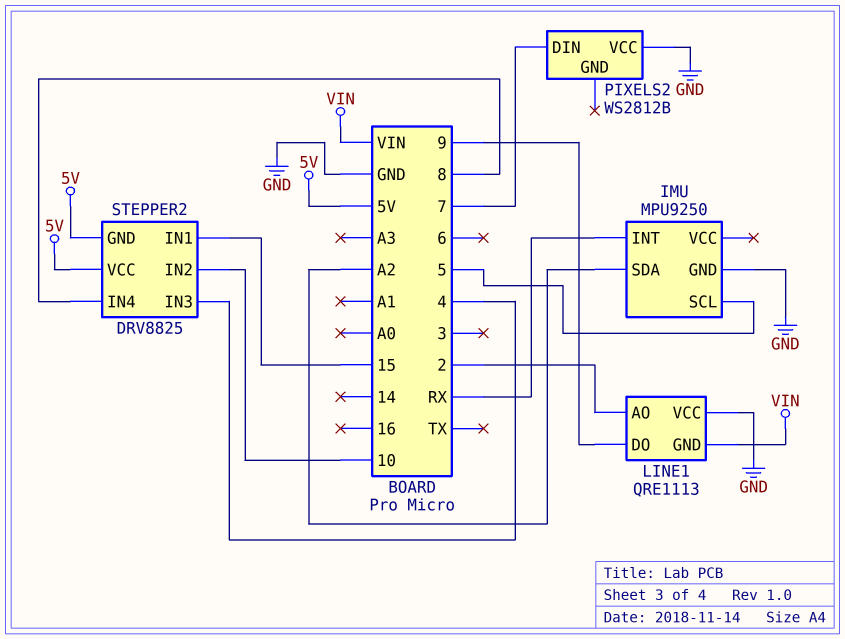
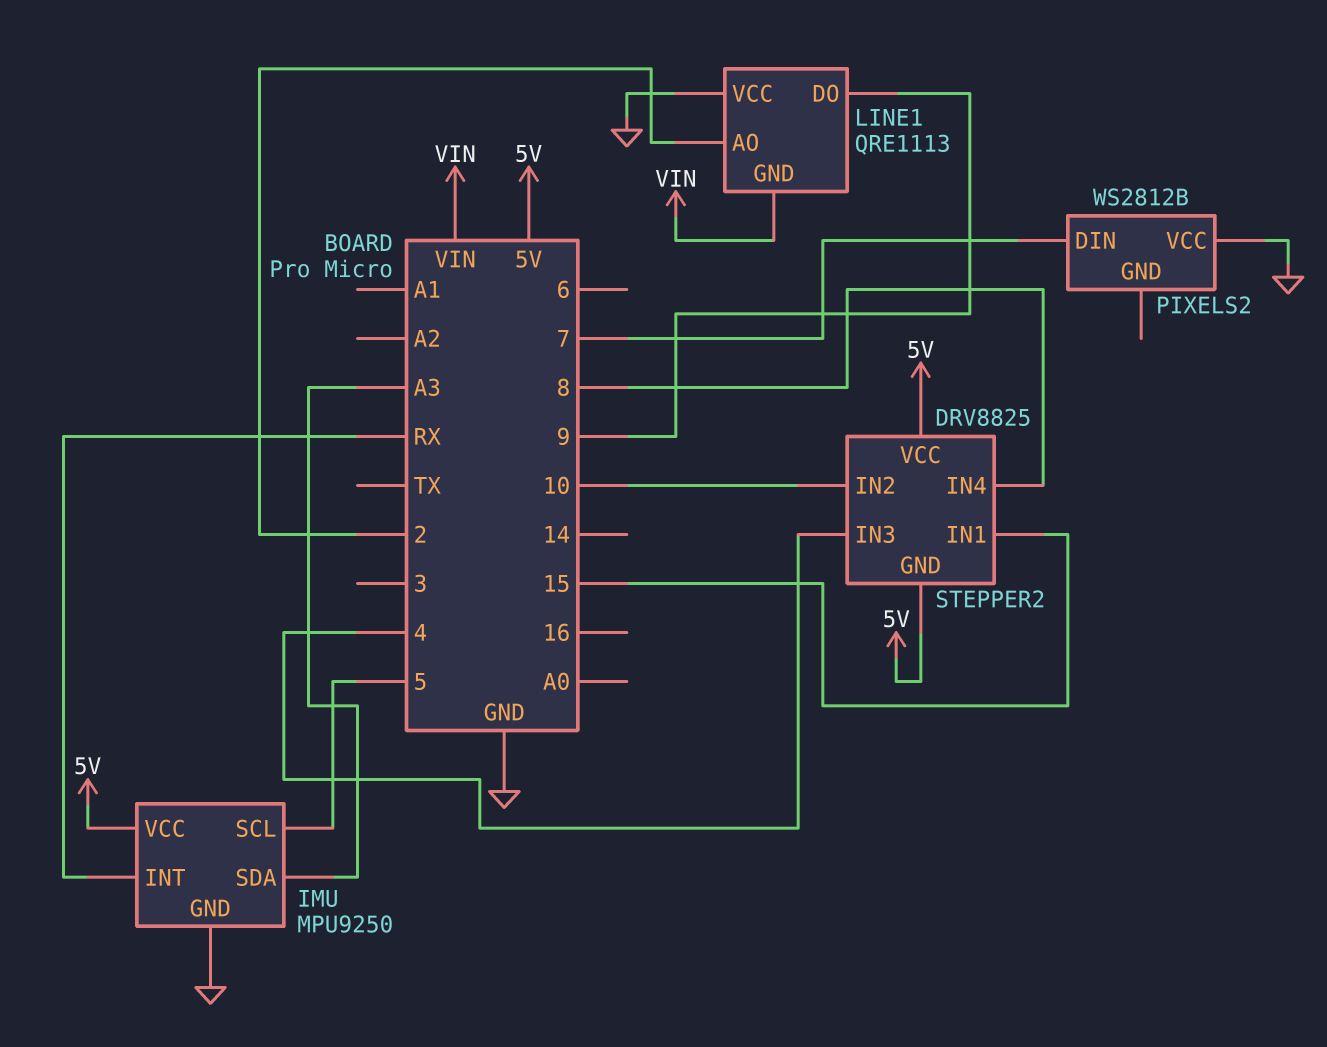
IMU pin SDA: A2 -> A3
IMU pin VCC: none -> 5V

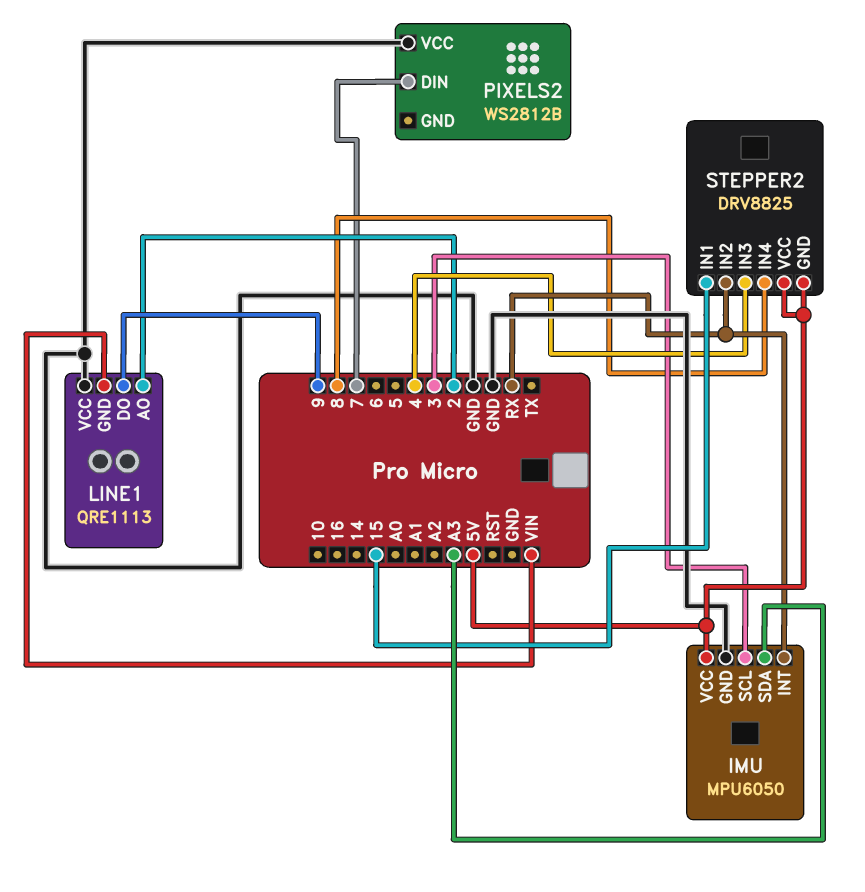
IMU: MPU9250 -> MPU6050
IMU pin SCL: 5 -> 3
STEPPER2 pin IN2: 10 -> RX

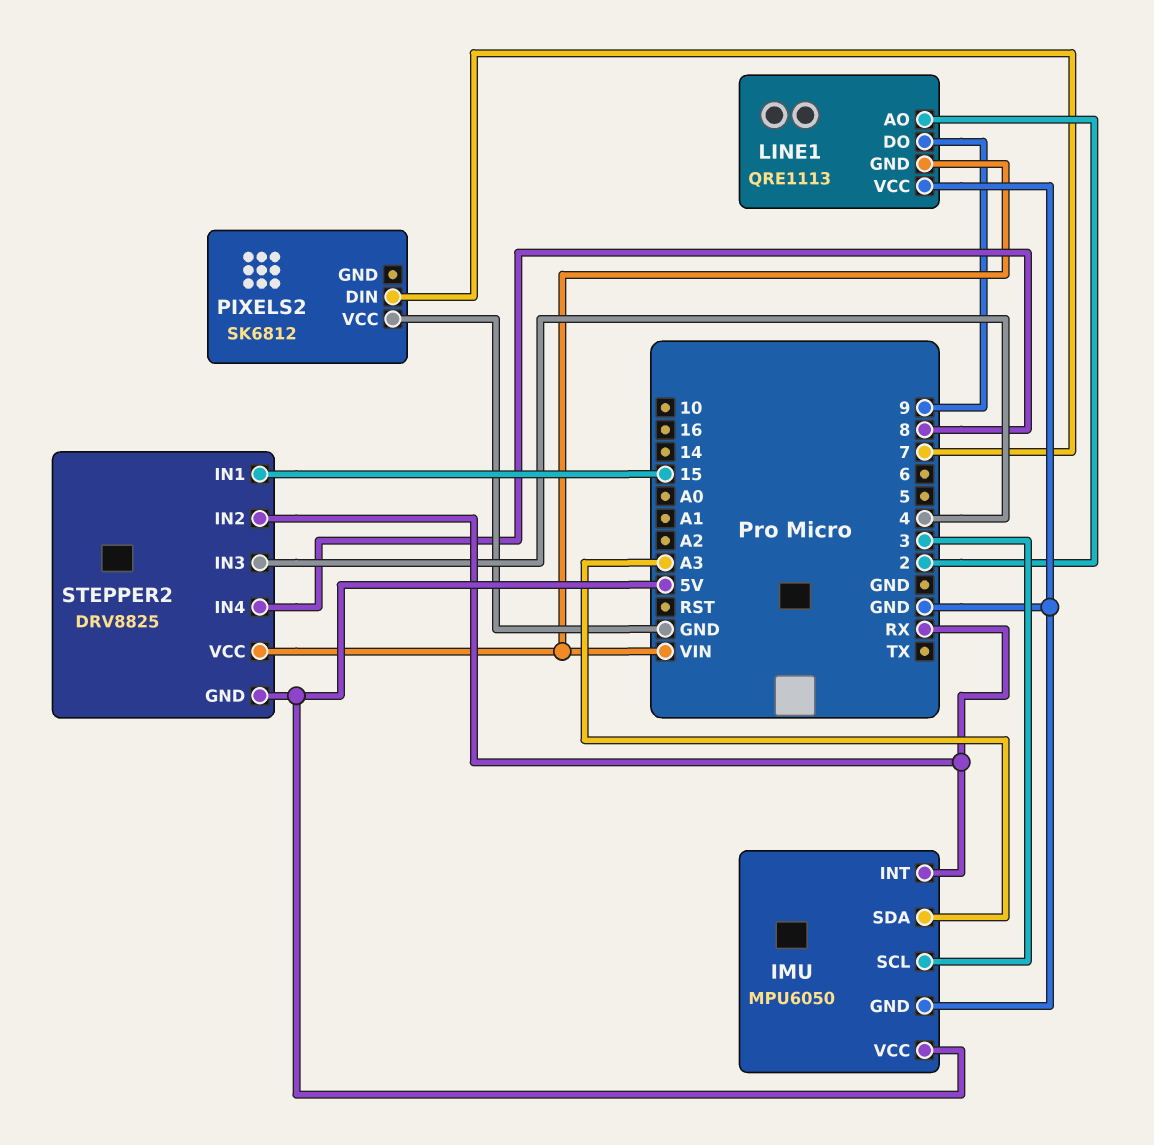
PIXELS2: WS2812B -> SK6812
STEPPER2 pin VCC: 5V -> VIN

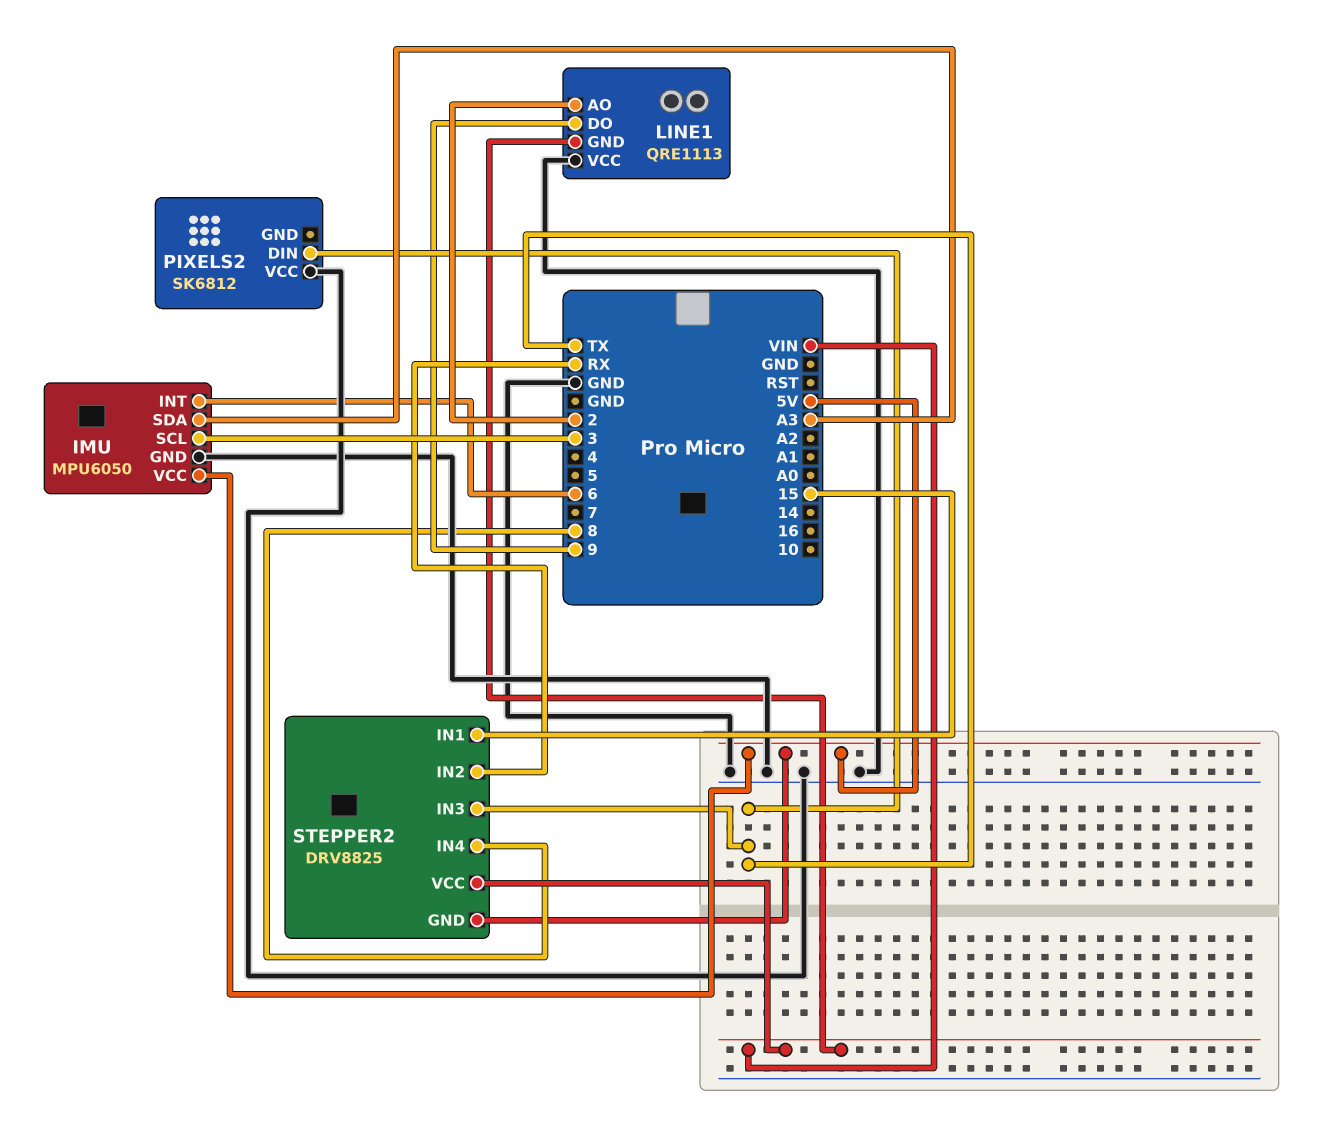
IMU pin INT: RX -> 6
PIXELS2 pin DIN: 7 -> TX
STEPPER2 pin IN3: 4 -> TX

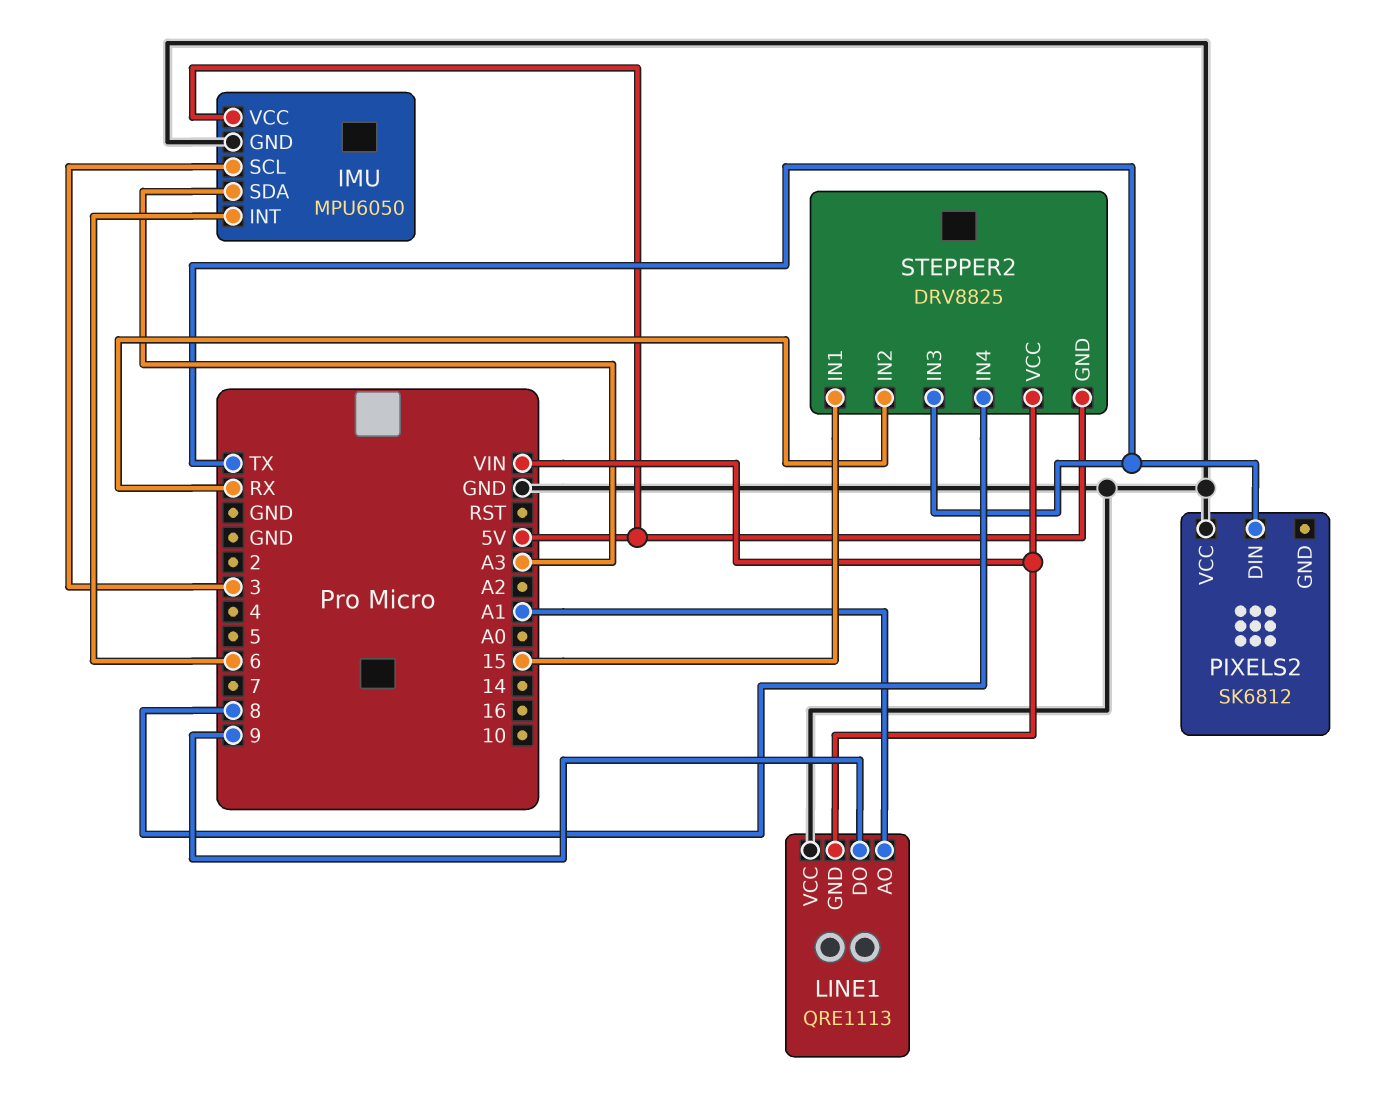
LINE1 pin AO: 2 -> A1

